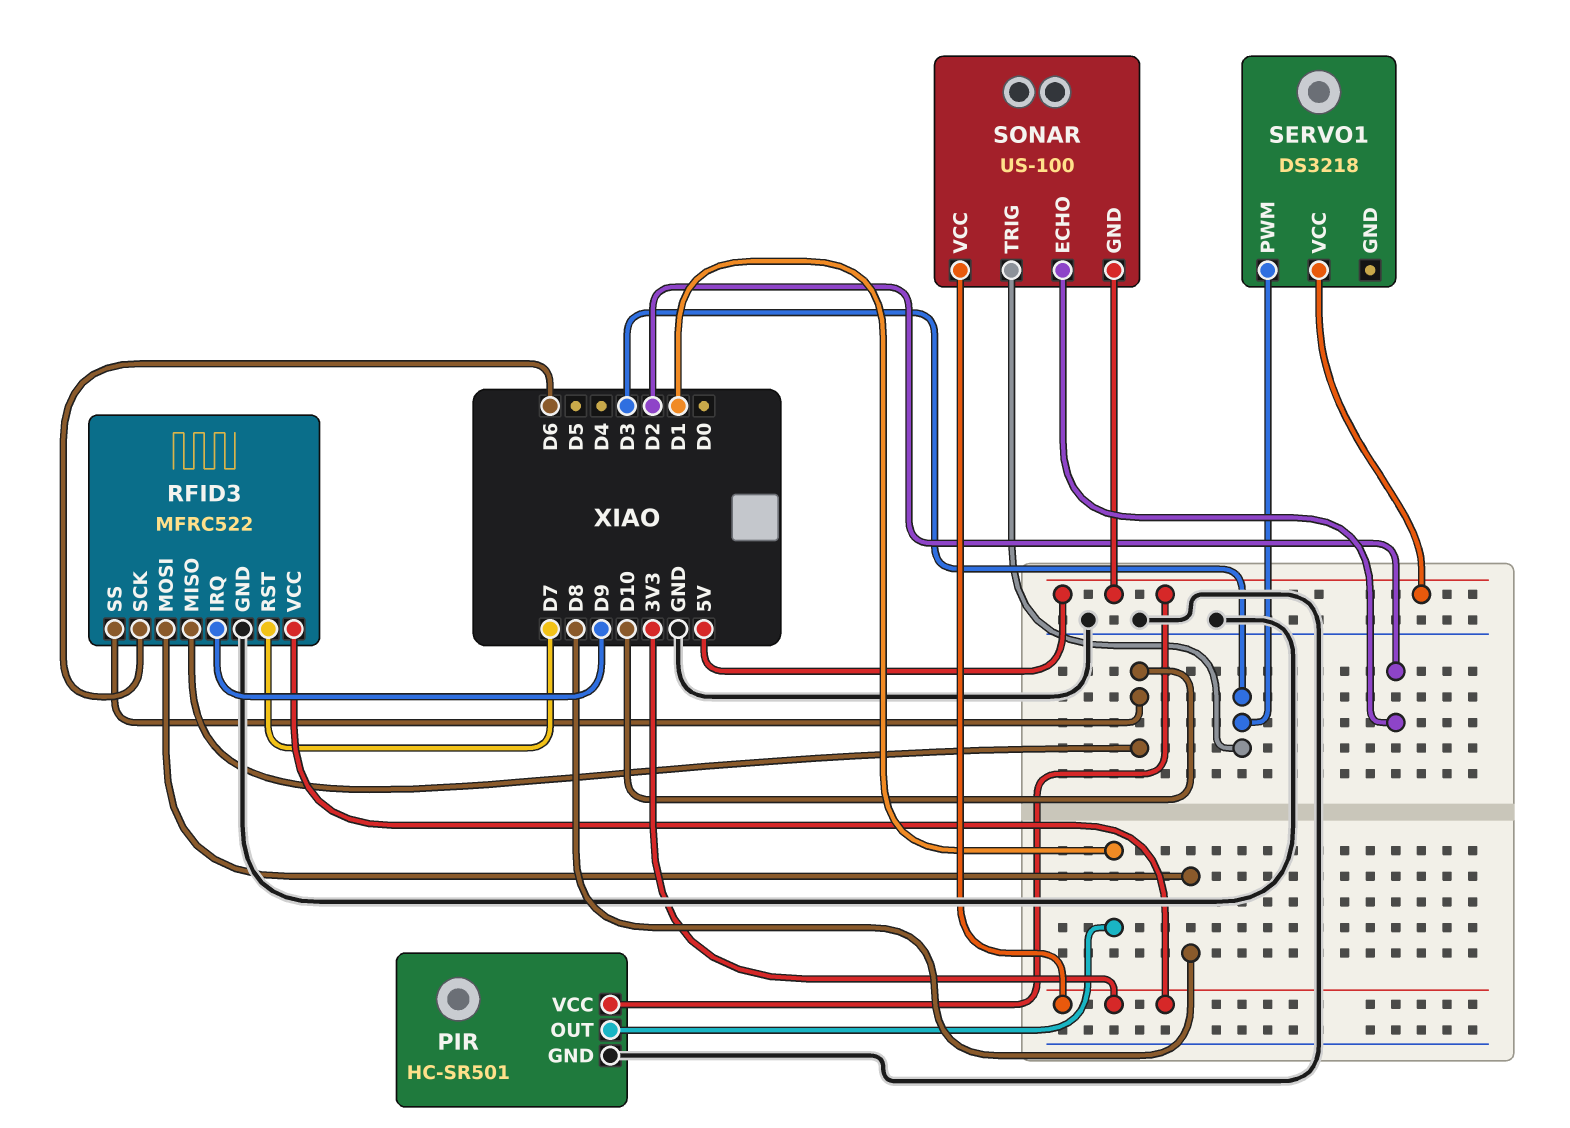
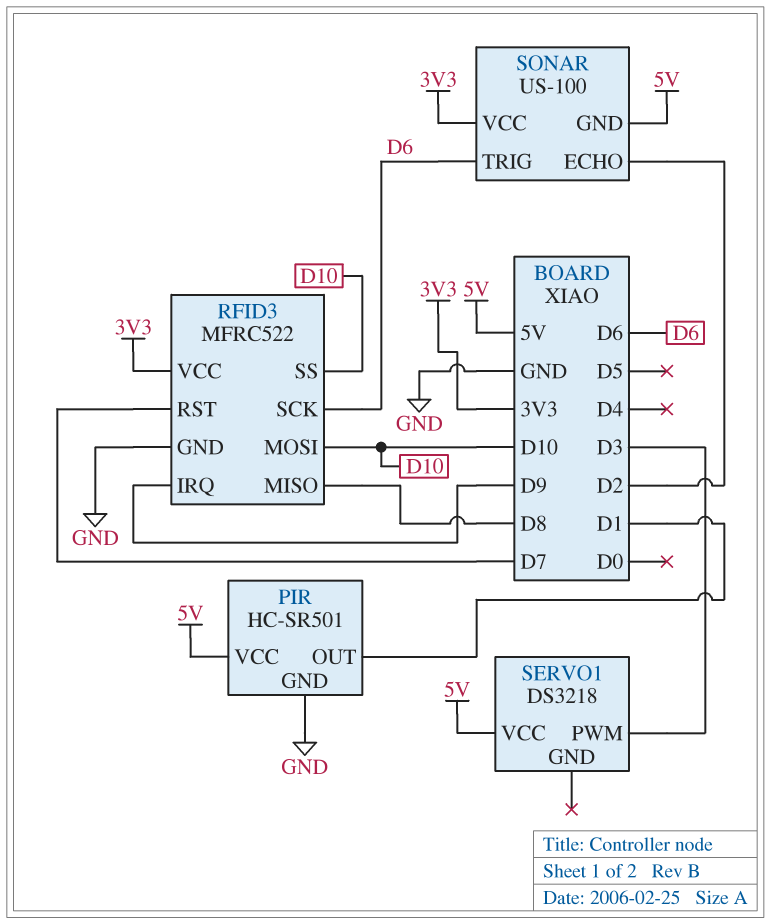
RFID3 pin MISO: D10 -> D8
RFID3 pin MOSI: D8 -> D10
SONAR pin TRIG: D3 -> D6

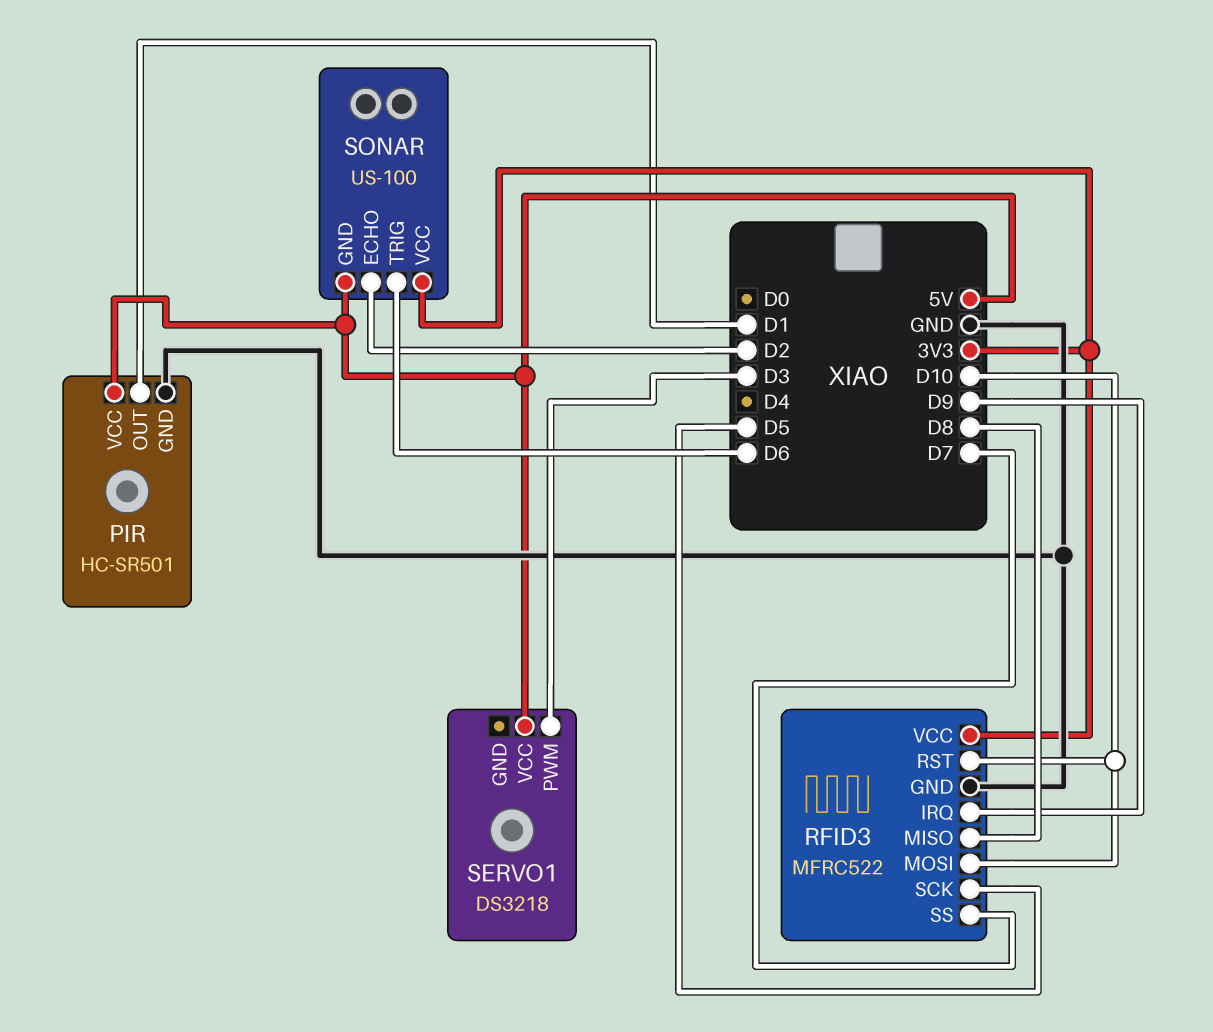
RFID3 pin RST: D7 -> D10
RFID3 pin SCK: D6 -> D5
RFID3 pin SS: D10 -> D7

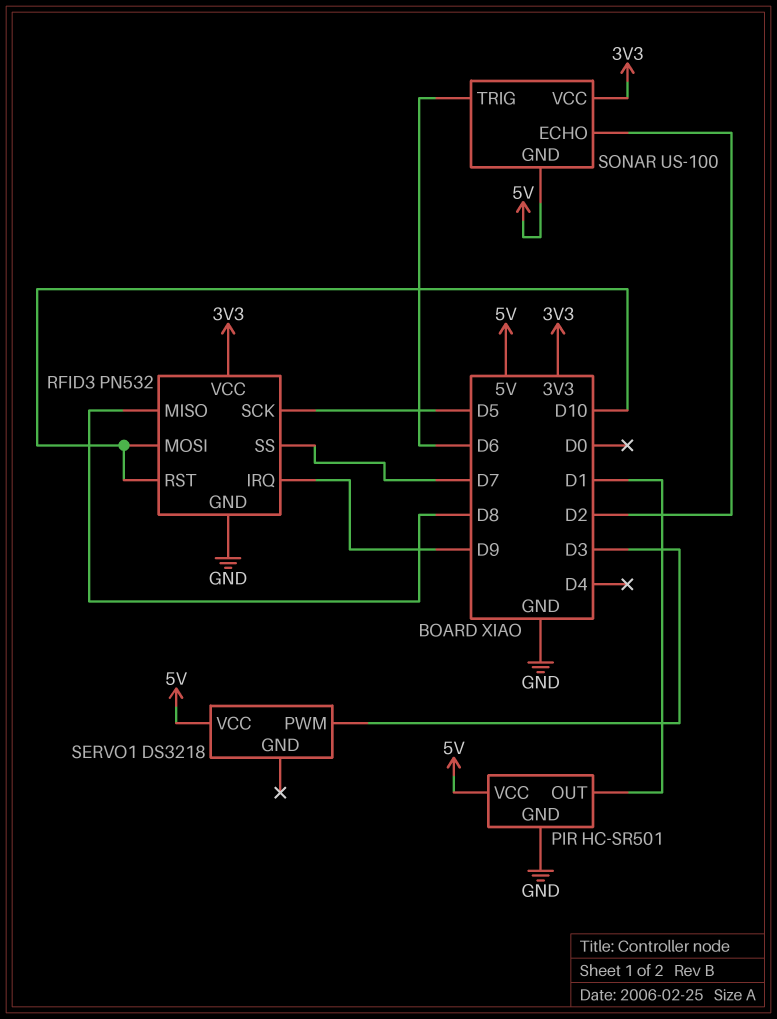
RFID3: MFRC522 -> PN532

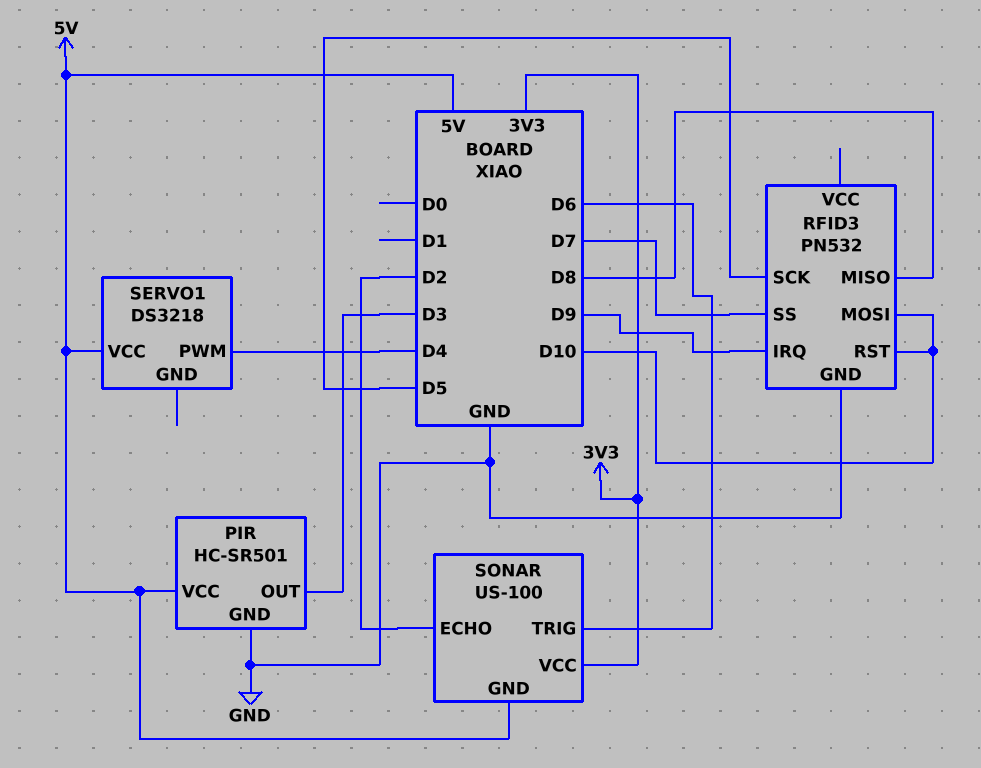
PIR pin OUT: D1 -> D3
RFID3 pin VCC: 3V3 -> none
SERVO1 pin PWM: D3 -> D4

